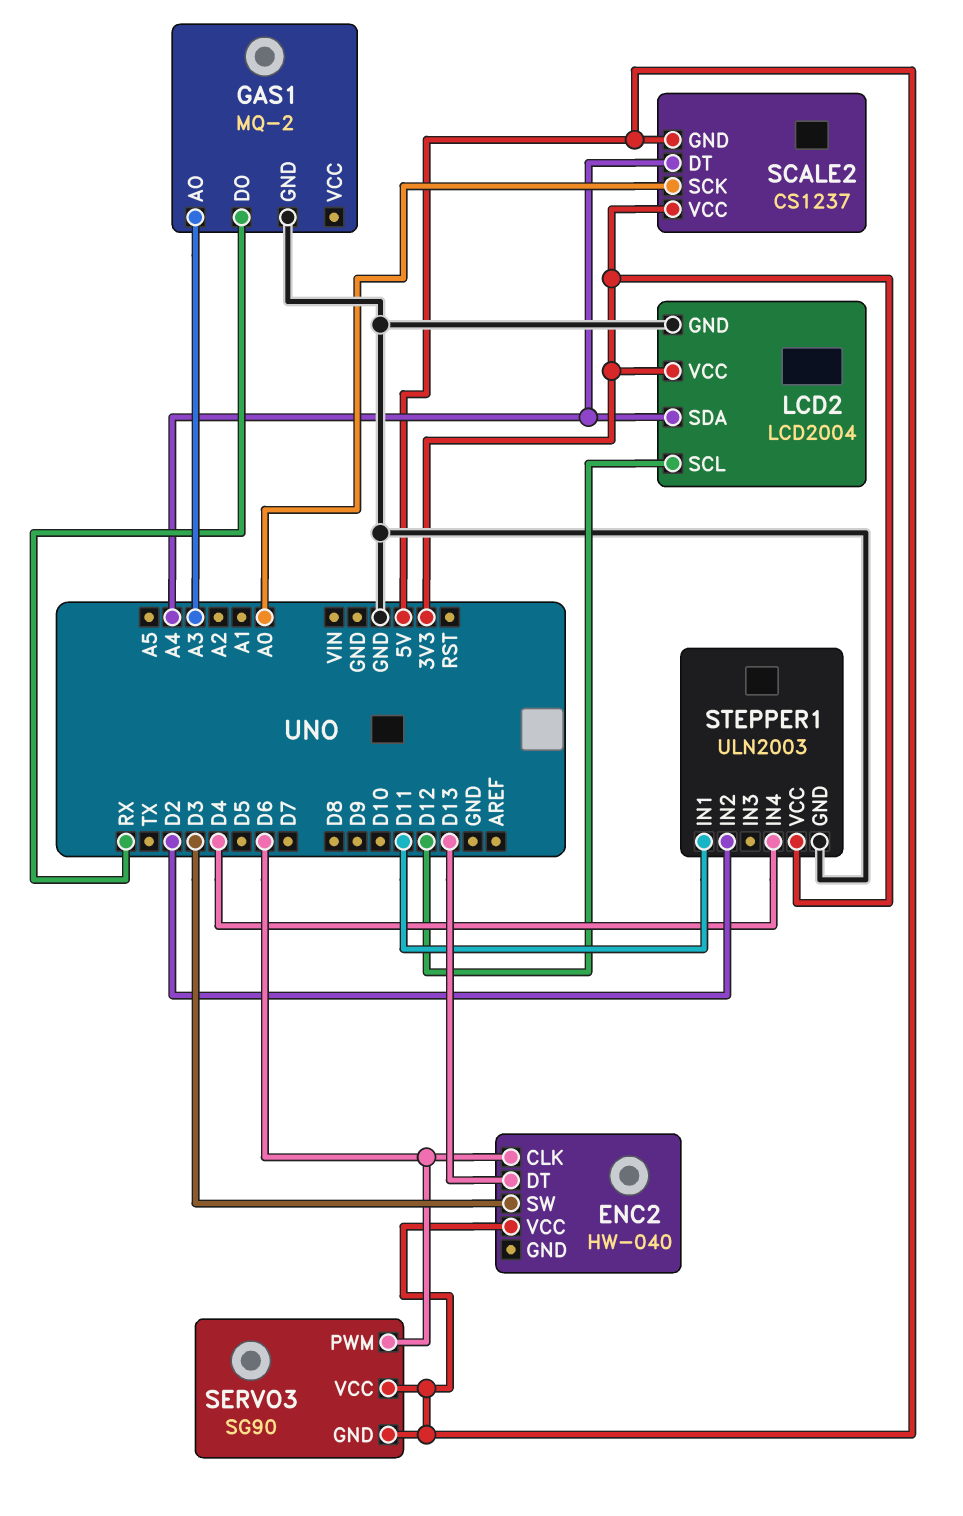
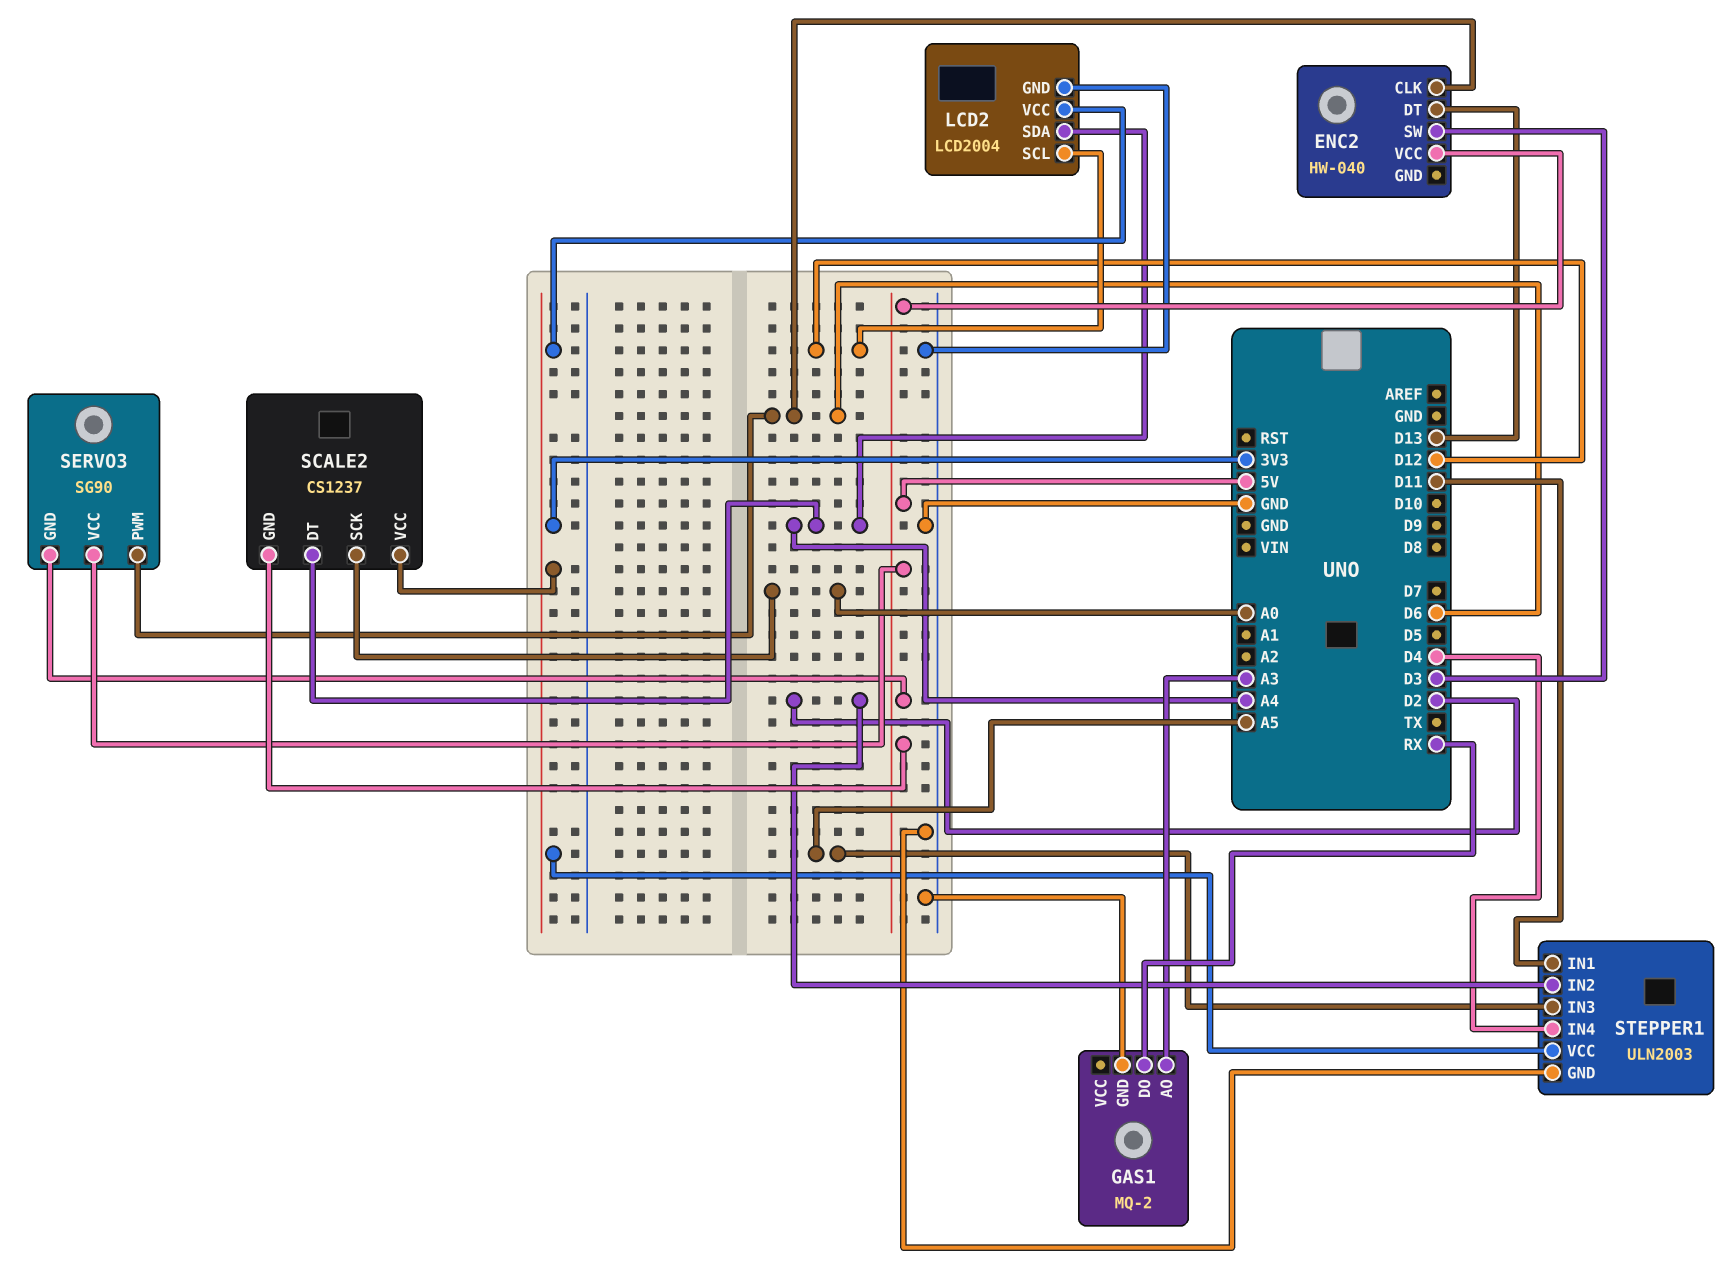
STEPPER1 pin IN3: none -> A5

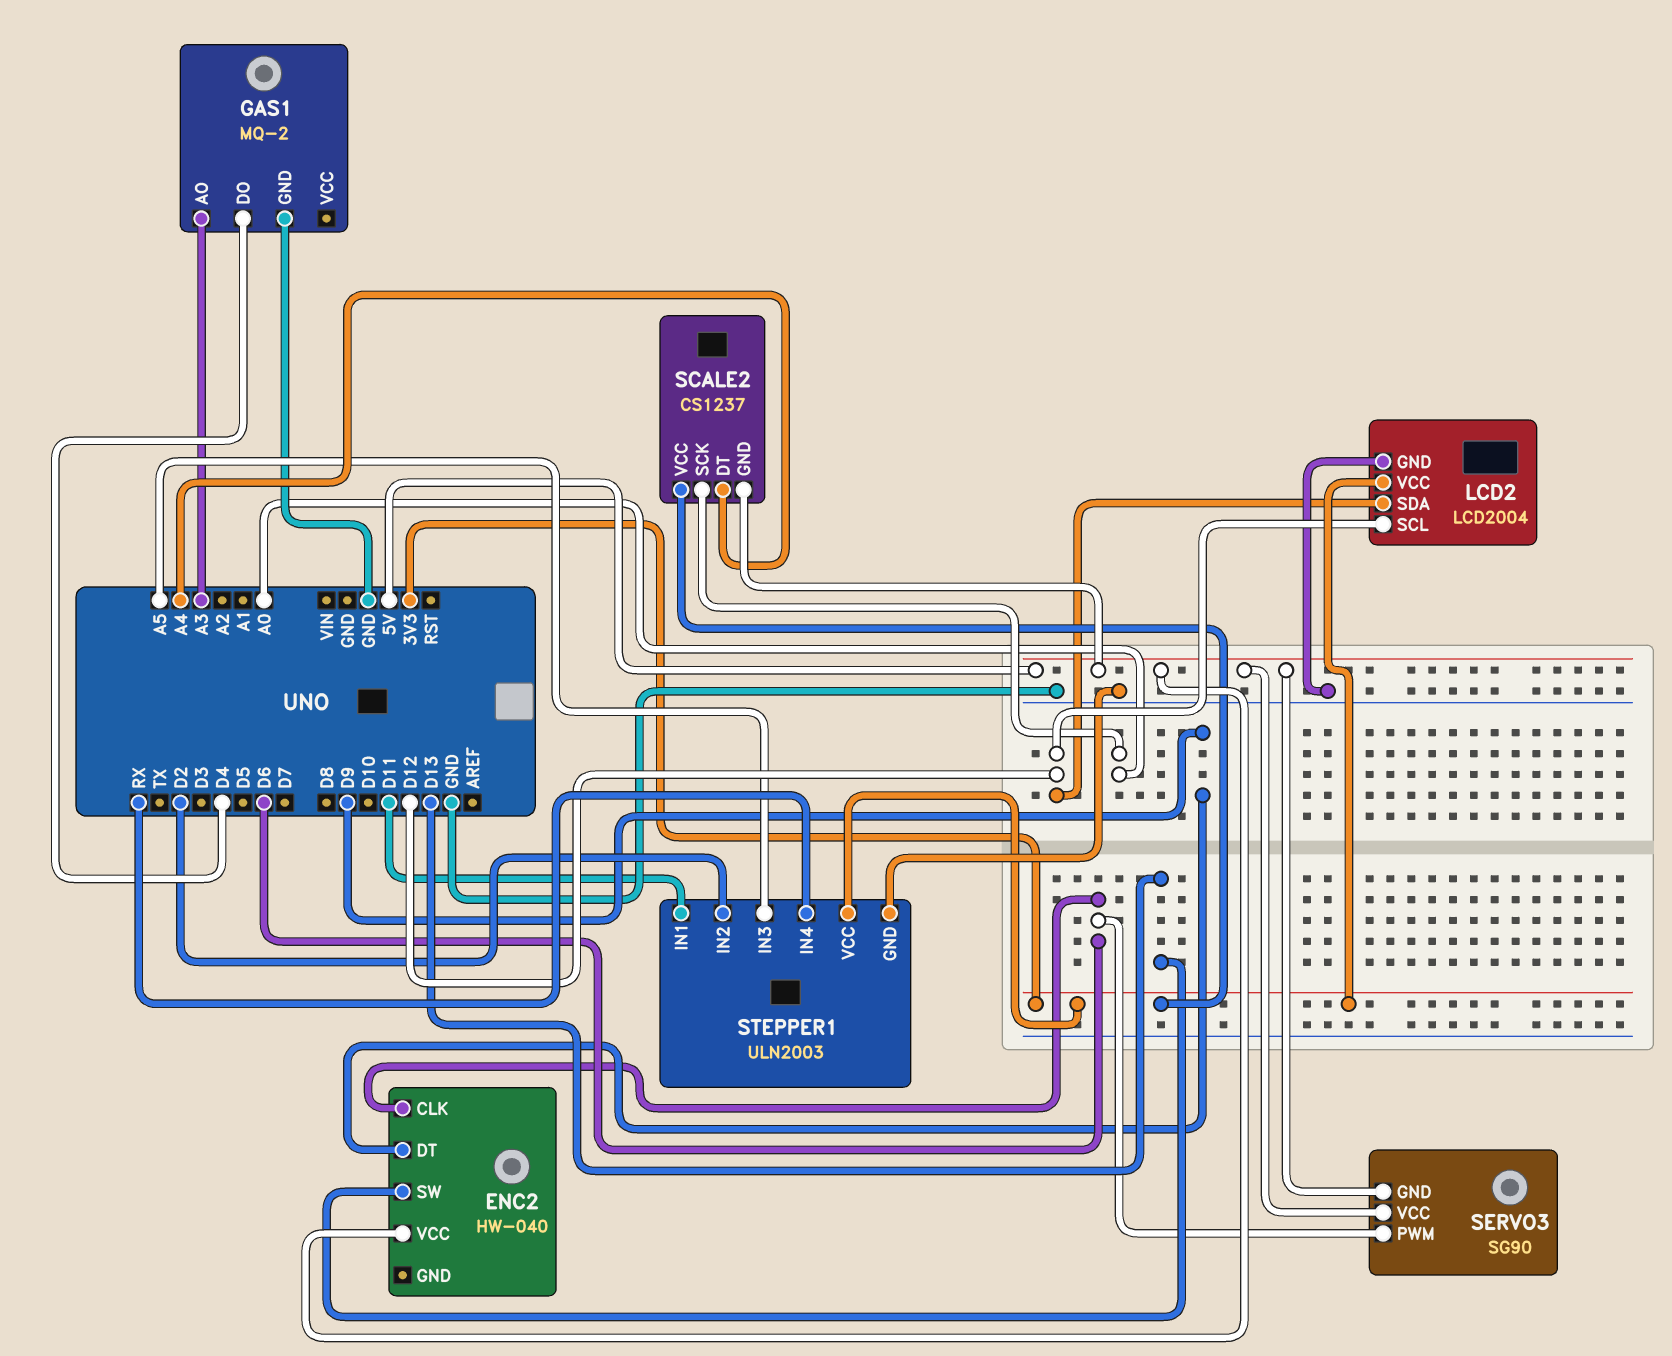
ENC2 pin DT: D13 -> D9
ENC2 pin SW: D3 -> D13
GAS1 pin DO: RX -> D4
LCD2 pin SDA: A4 -> D12
STEPPER1 pin IN4: D4 -> RX

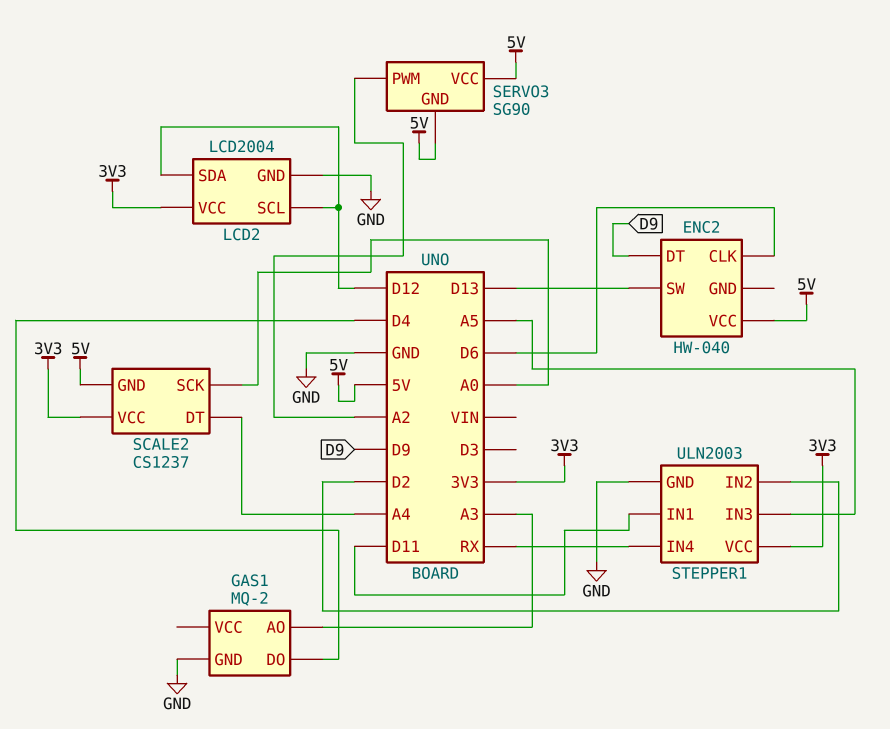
SERVO3 pin PWM: D6 -> A2

